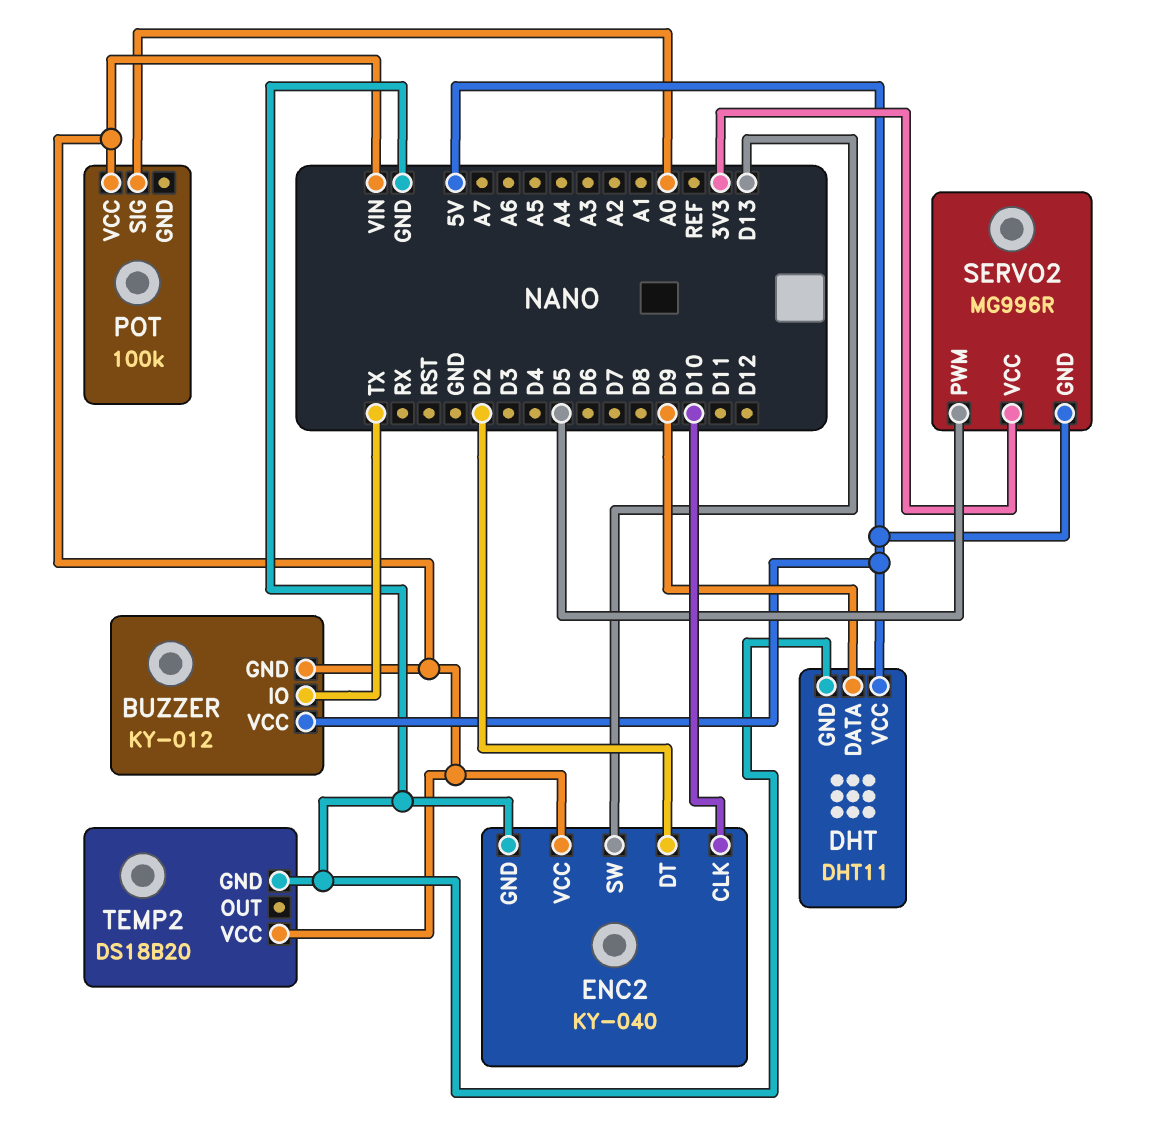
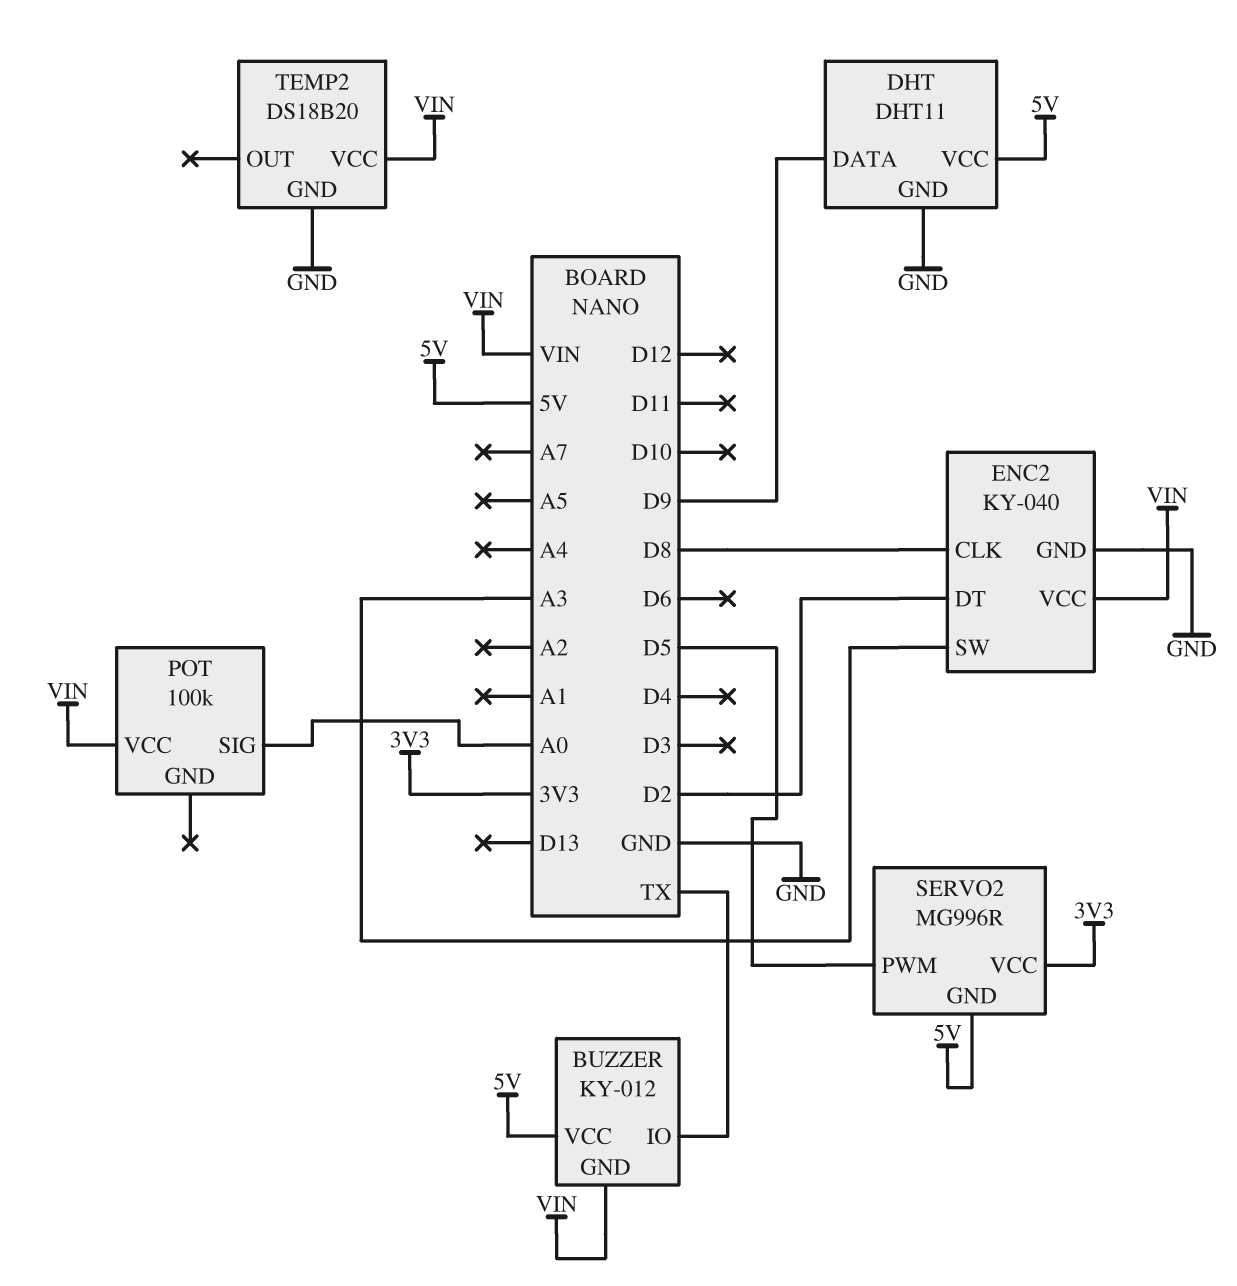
ENC2 pin CLK: D10 -> D8
ENC2 pin SW: D13 -> A3

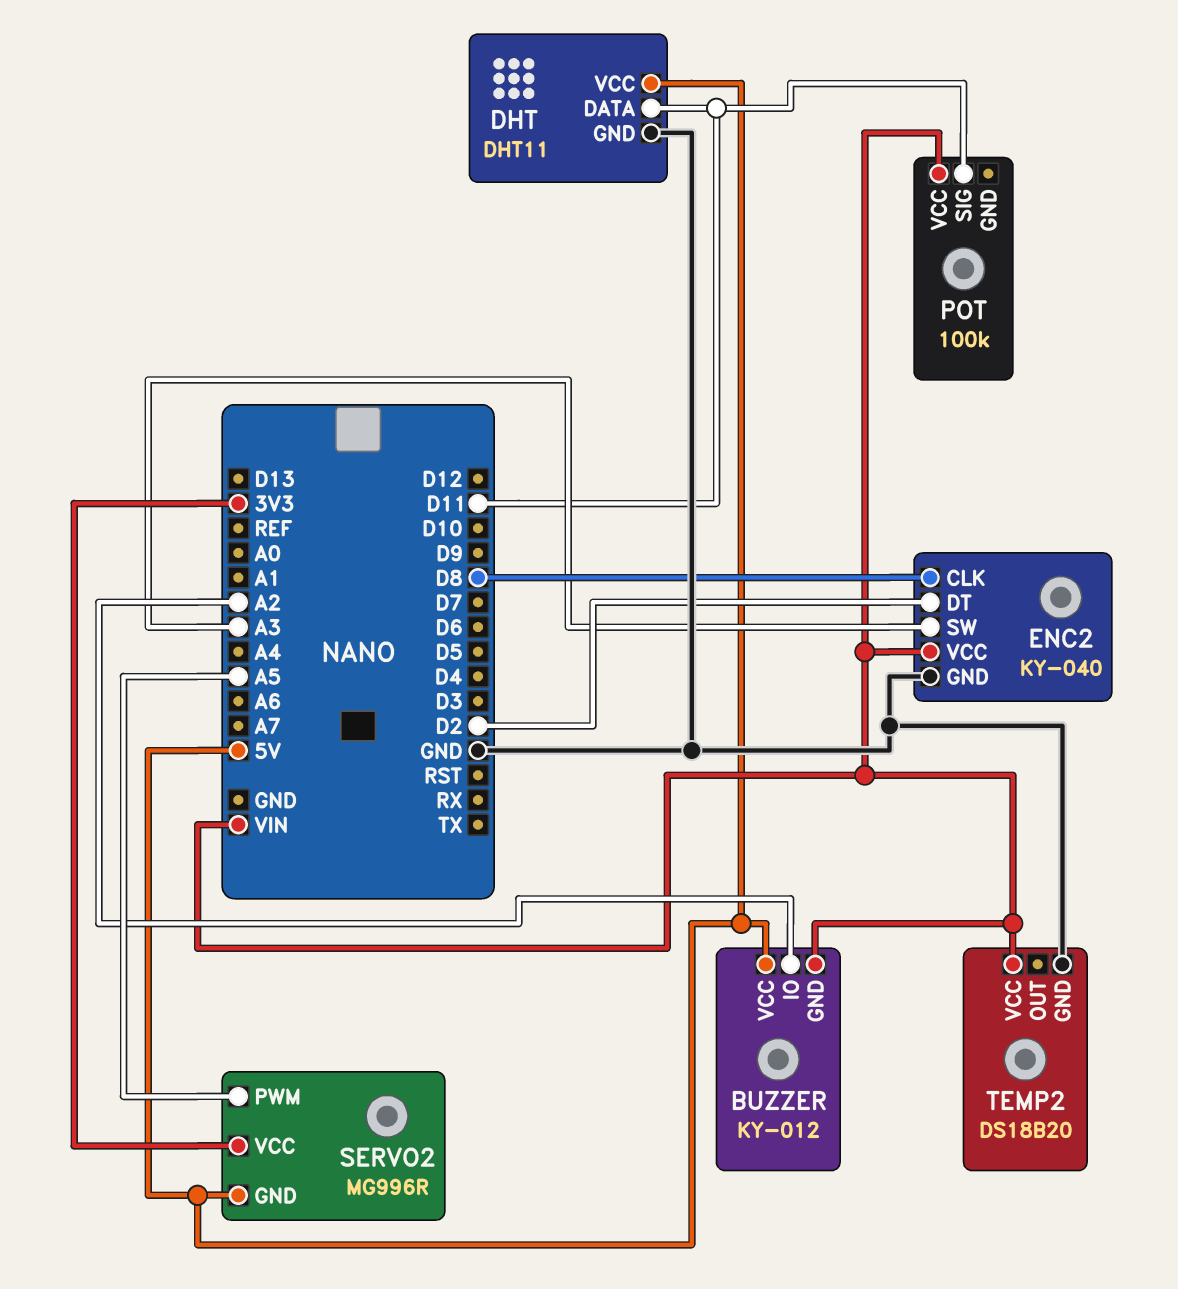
BUZZER pin IO: TX -> A2
DHT pin DATA: D9 -> D11
POT pin SIG: A0 -> D11
SERVO2 pin PWM: D5 -> A5

